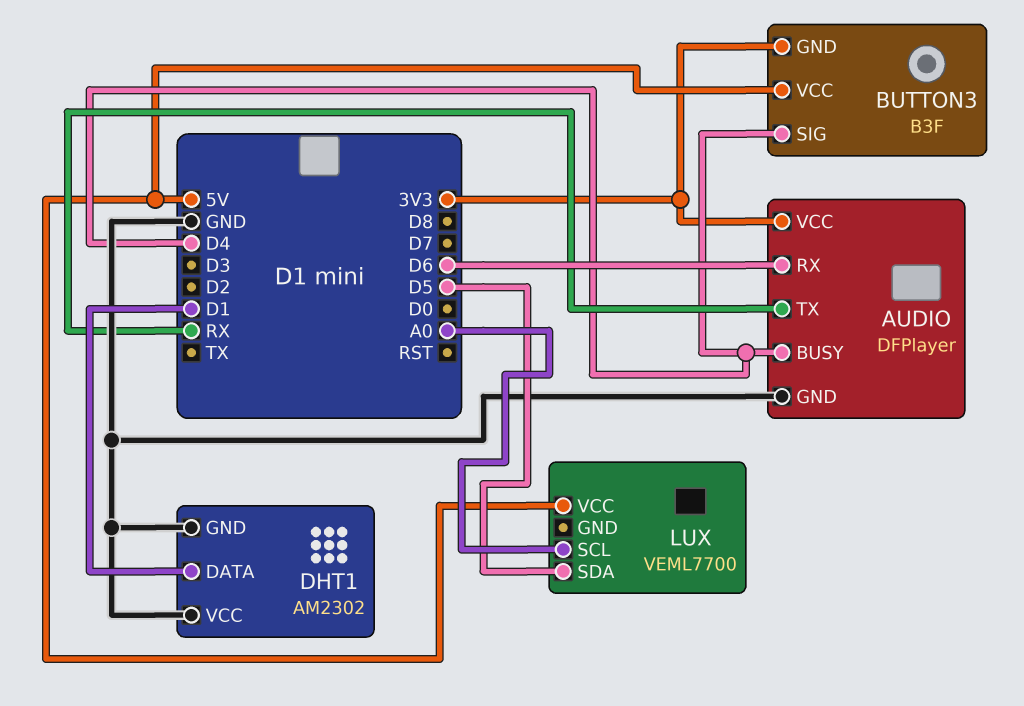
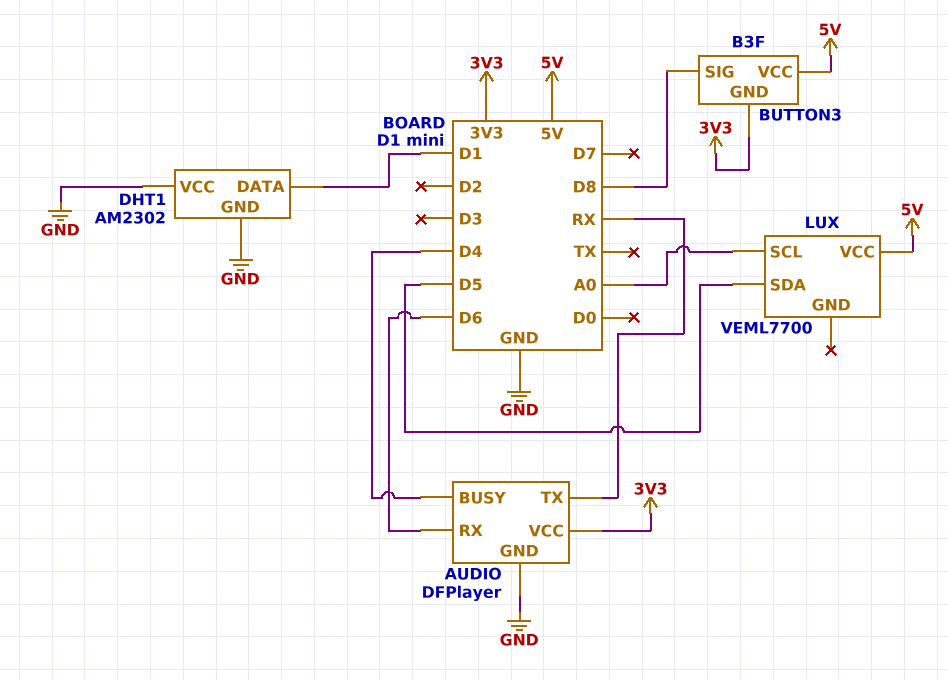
BUTTON3 pin SIG: D4 -> D8

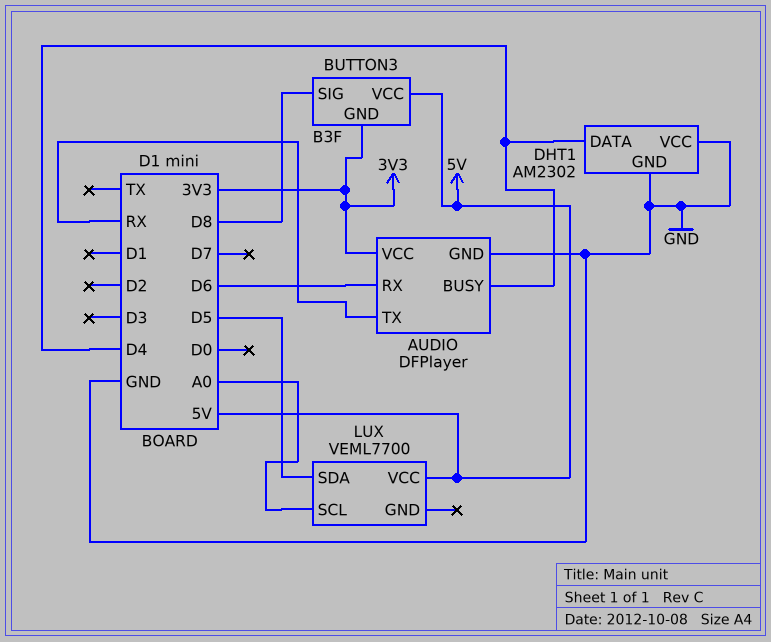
DHT1 pin DATA: D1 -> D4

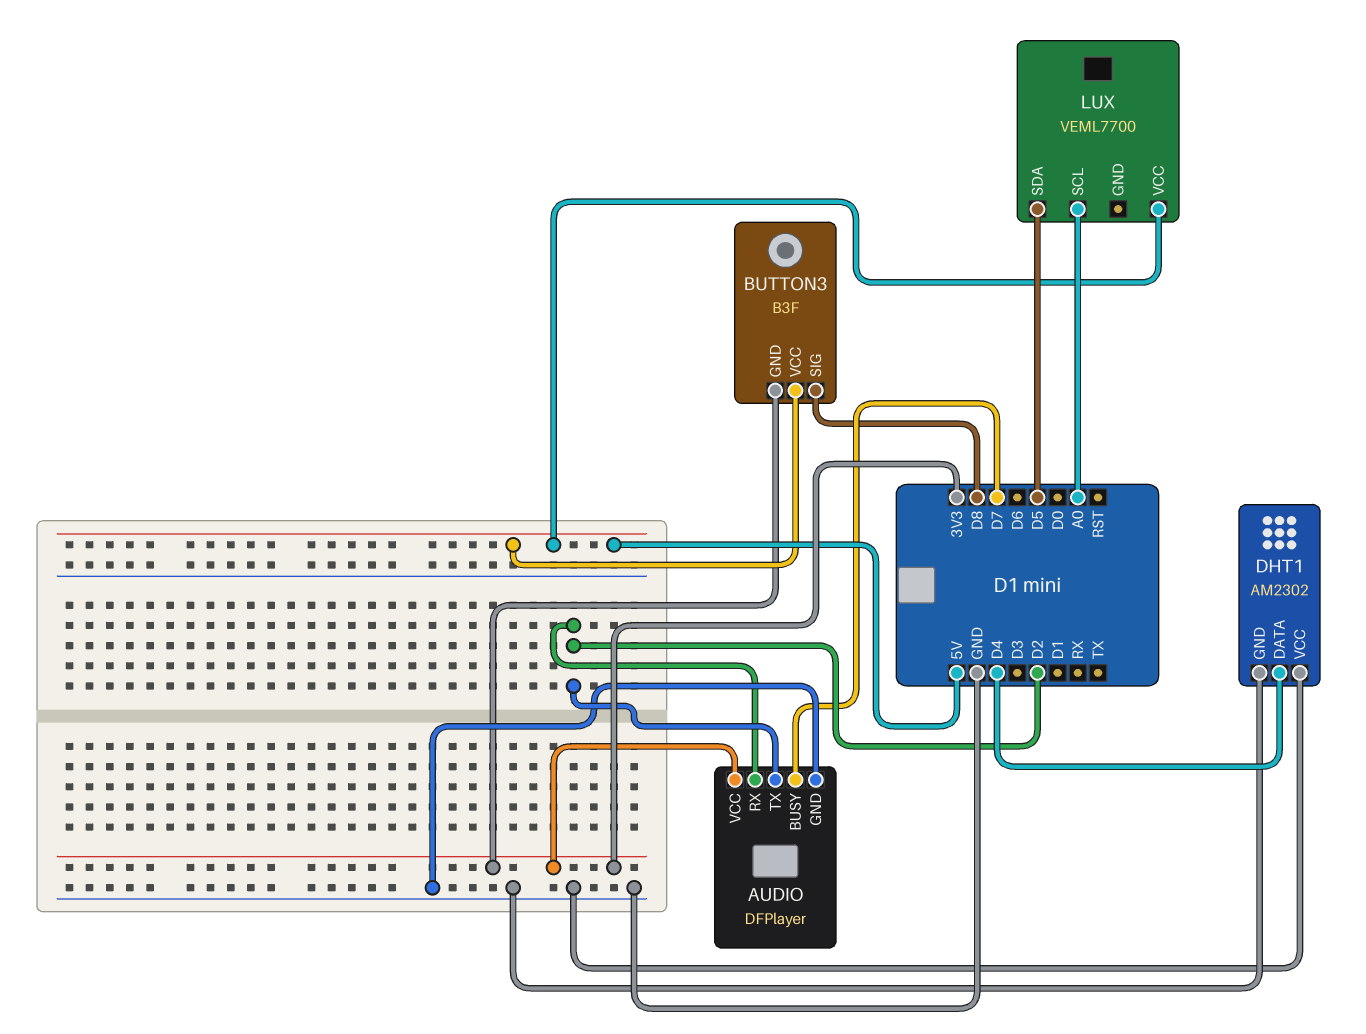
AUDIO pin BUSY: D4 -> D7
AUDIO pin RX: D6 -> D2
AUDIO pin TX: RX -> D2

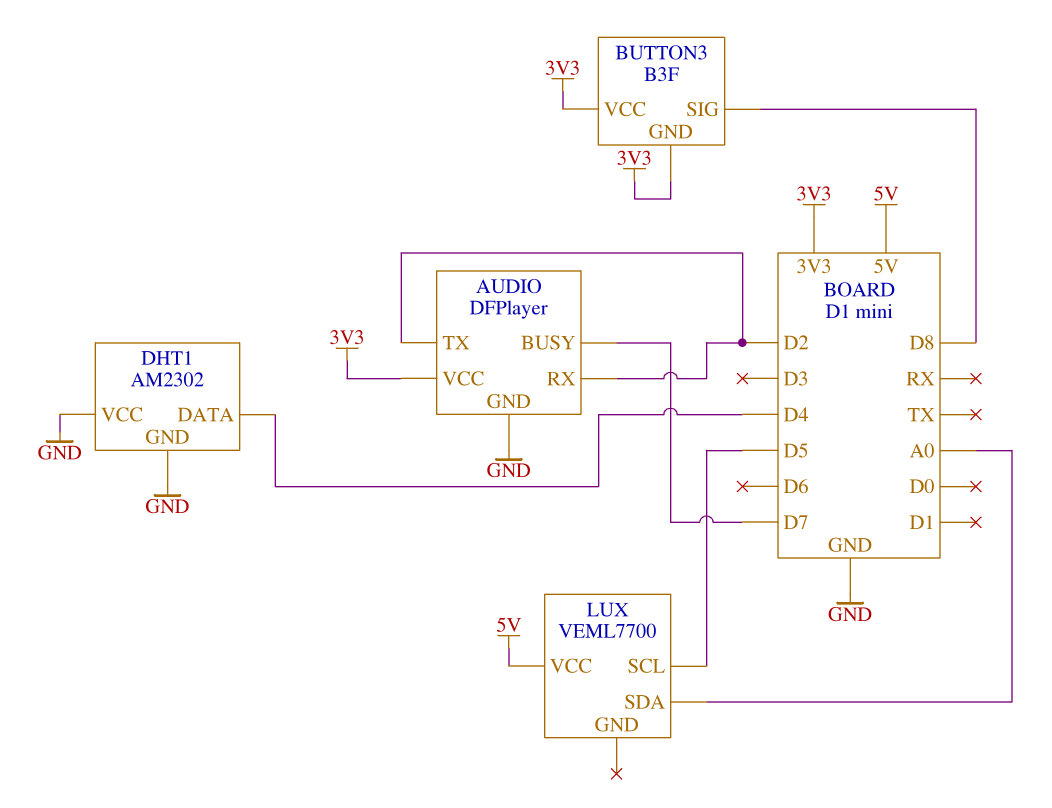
BUTTON3 pin VCC: 5V -> 3V3
LUX pin SCL: A0 -> D5
LUX pin SDA: D5 -> A0

